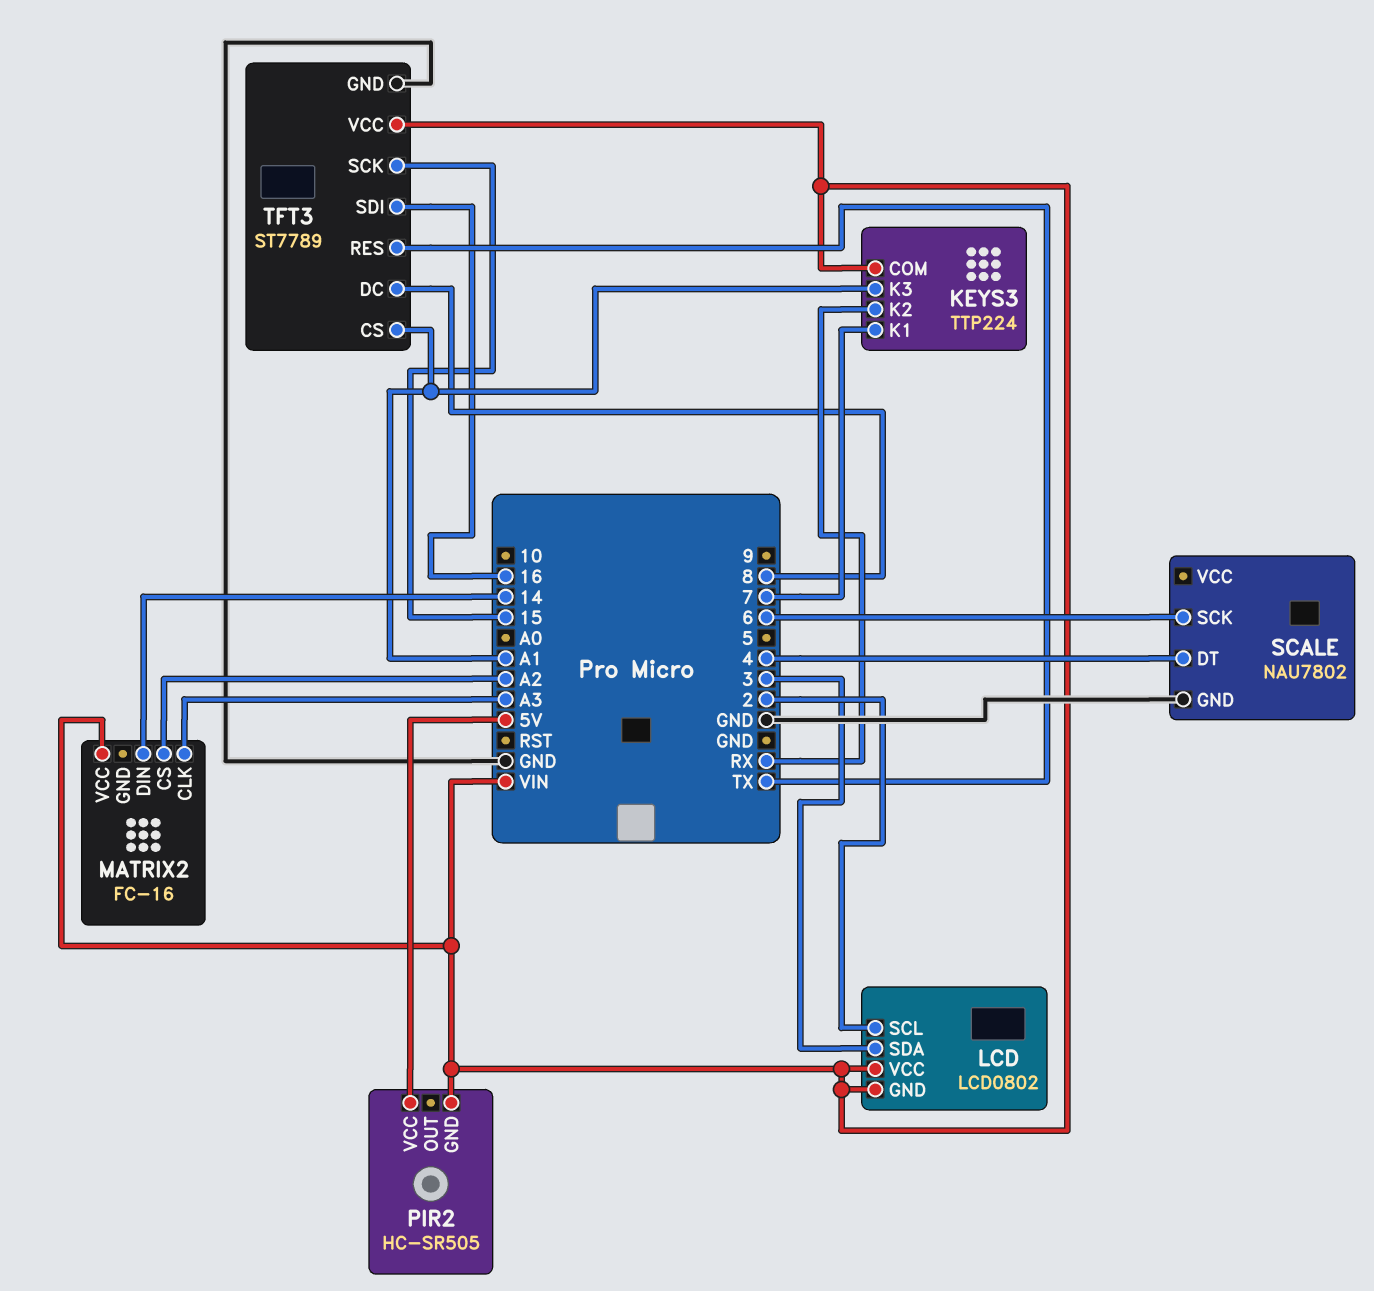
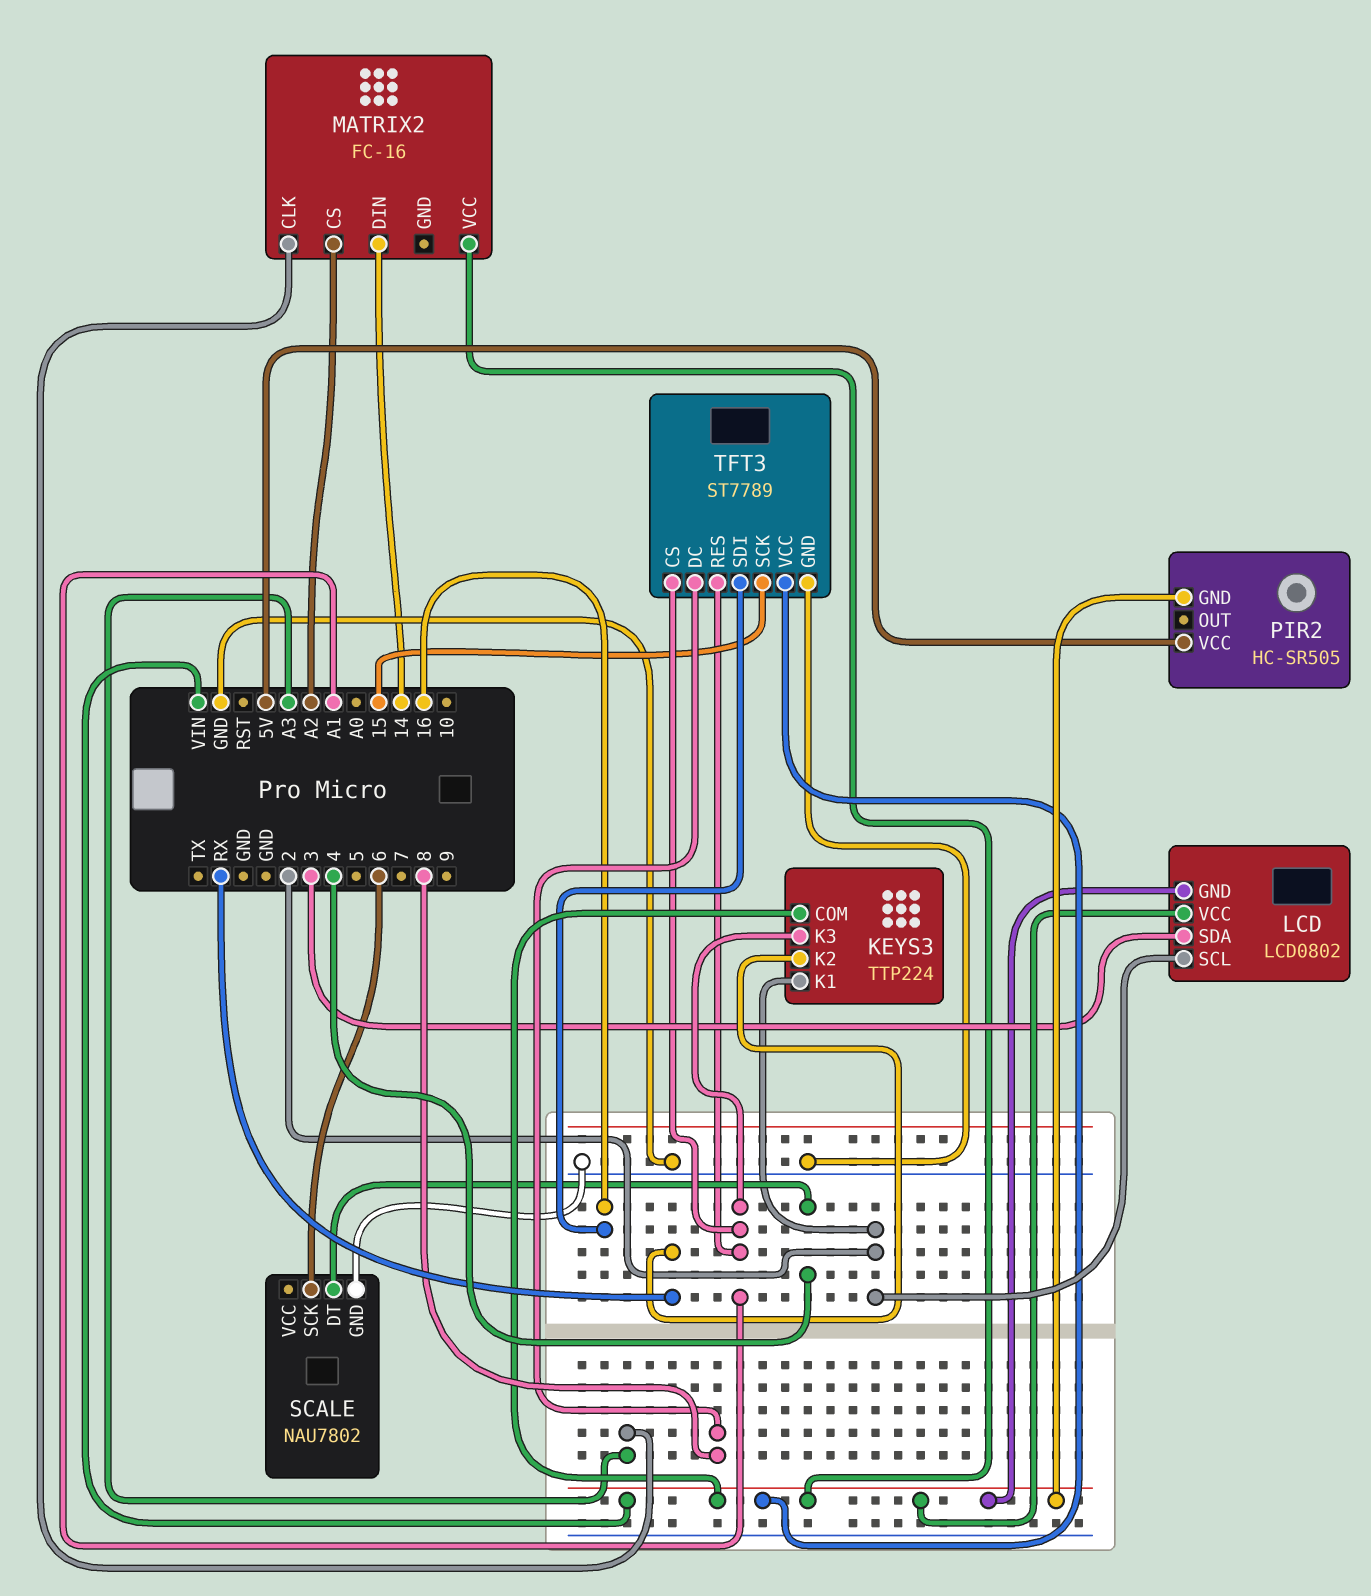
KEYS3 pin K1: 7 -> 2
TFT3 pin RES: TX -> A1

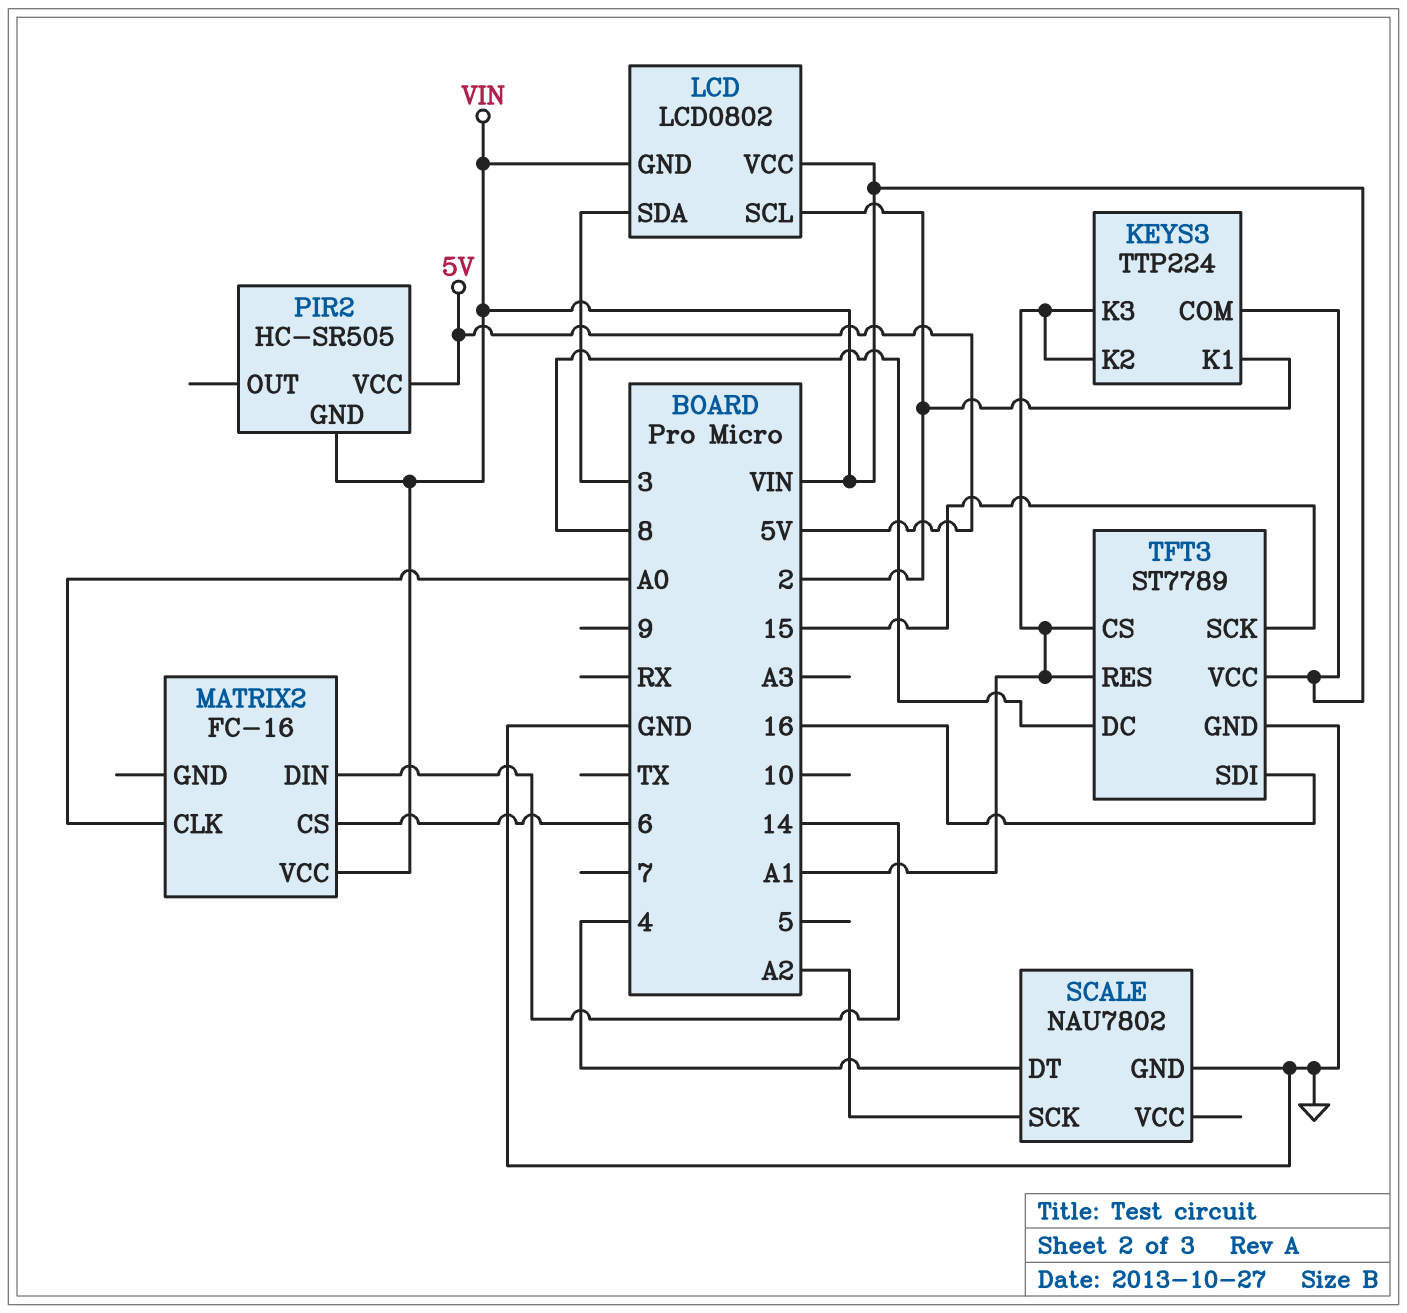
KEYS3 pin K2: RX -> A1
MATRIX2 pin CLK: A3 -> A0
MATRIX2 pin CS: A2 -> 6
SCALE pin SCK: 6 -> A2

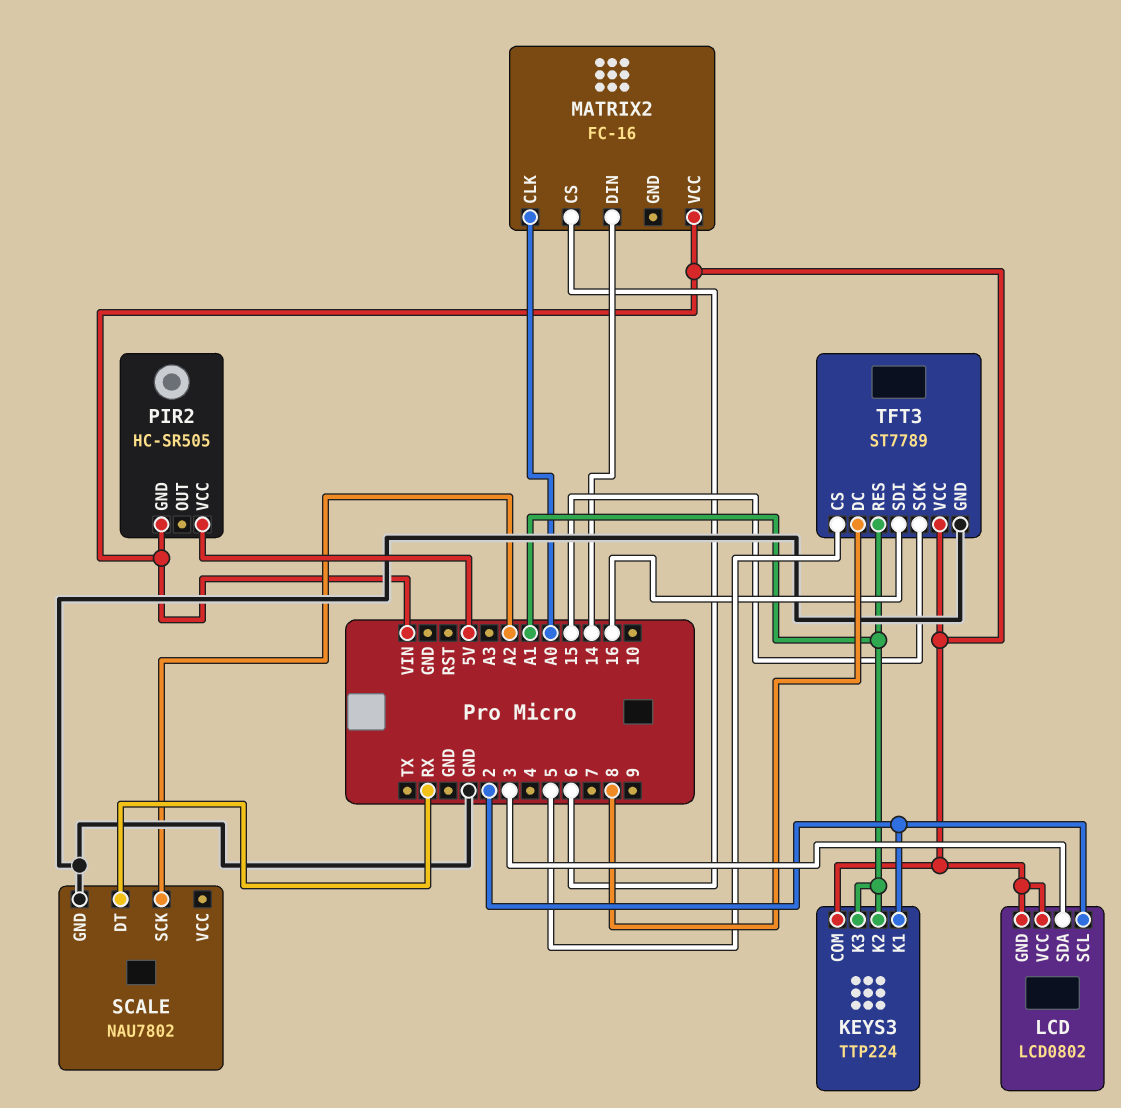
SCALE pin DT: 4 -> RX
TFT3 pin CS: A1 -> 5

